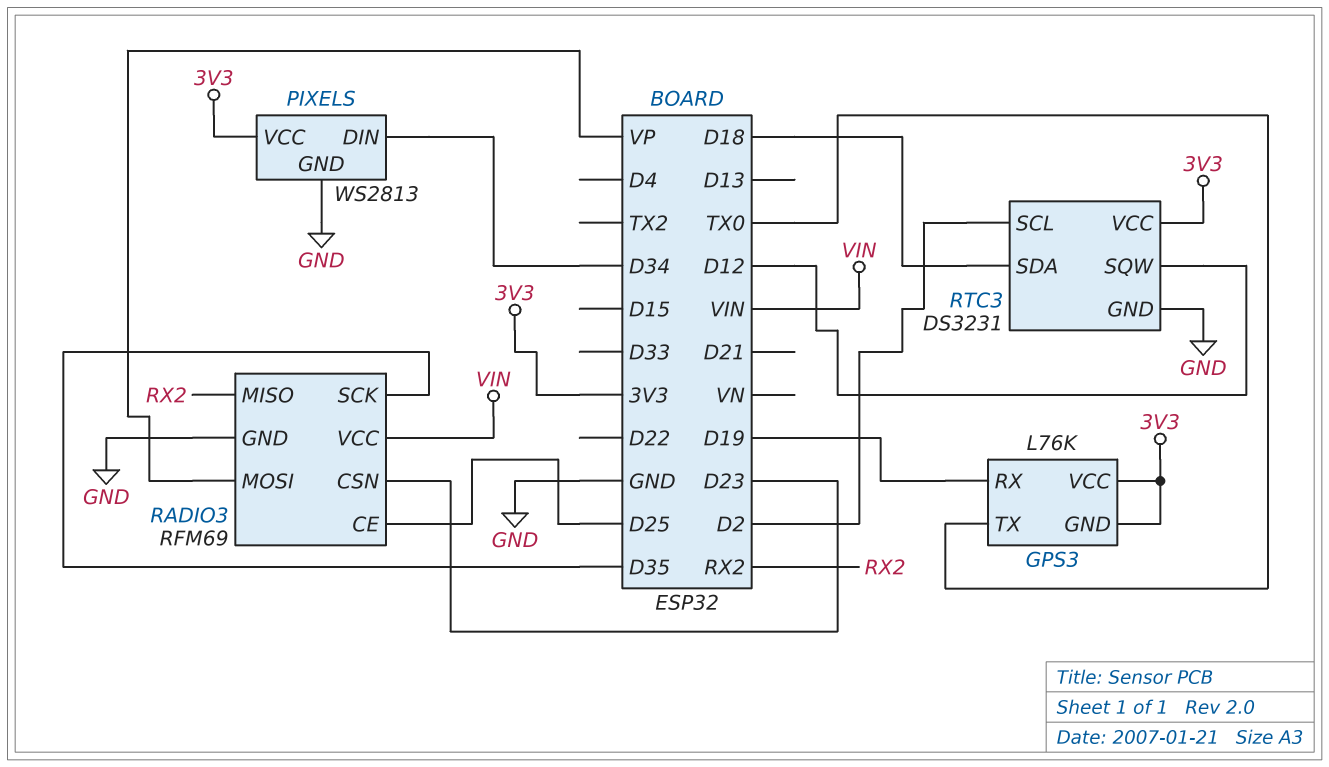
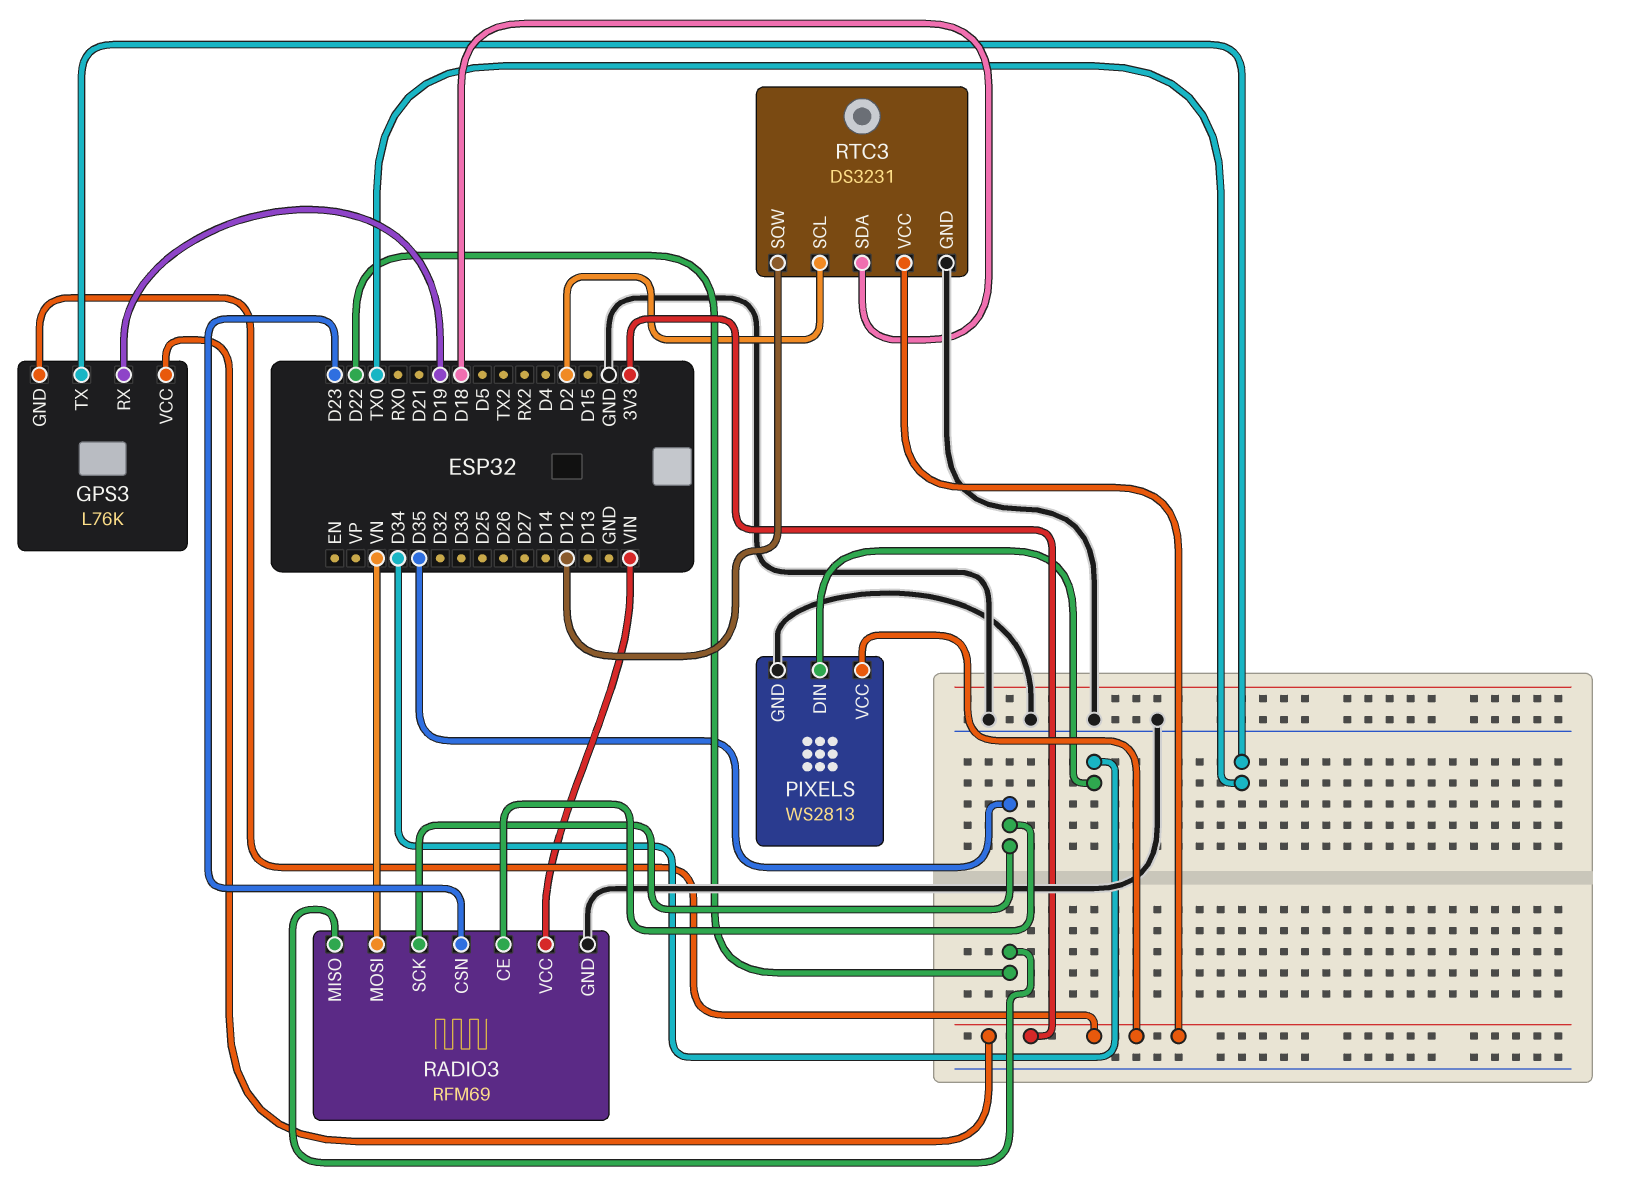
RADIO3 pin CE: D25 -> D35
RADIO3 pin MISO: RX2 -> D22
RADIO3 pin MOSI: VP -> VN

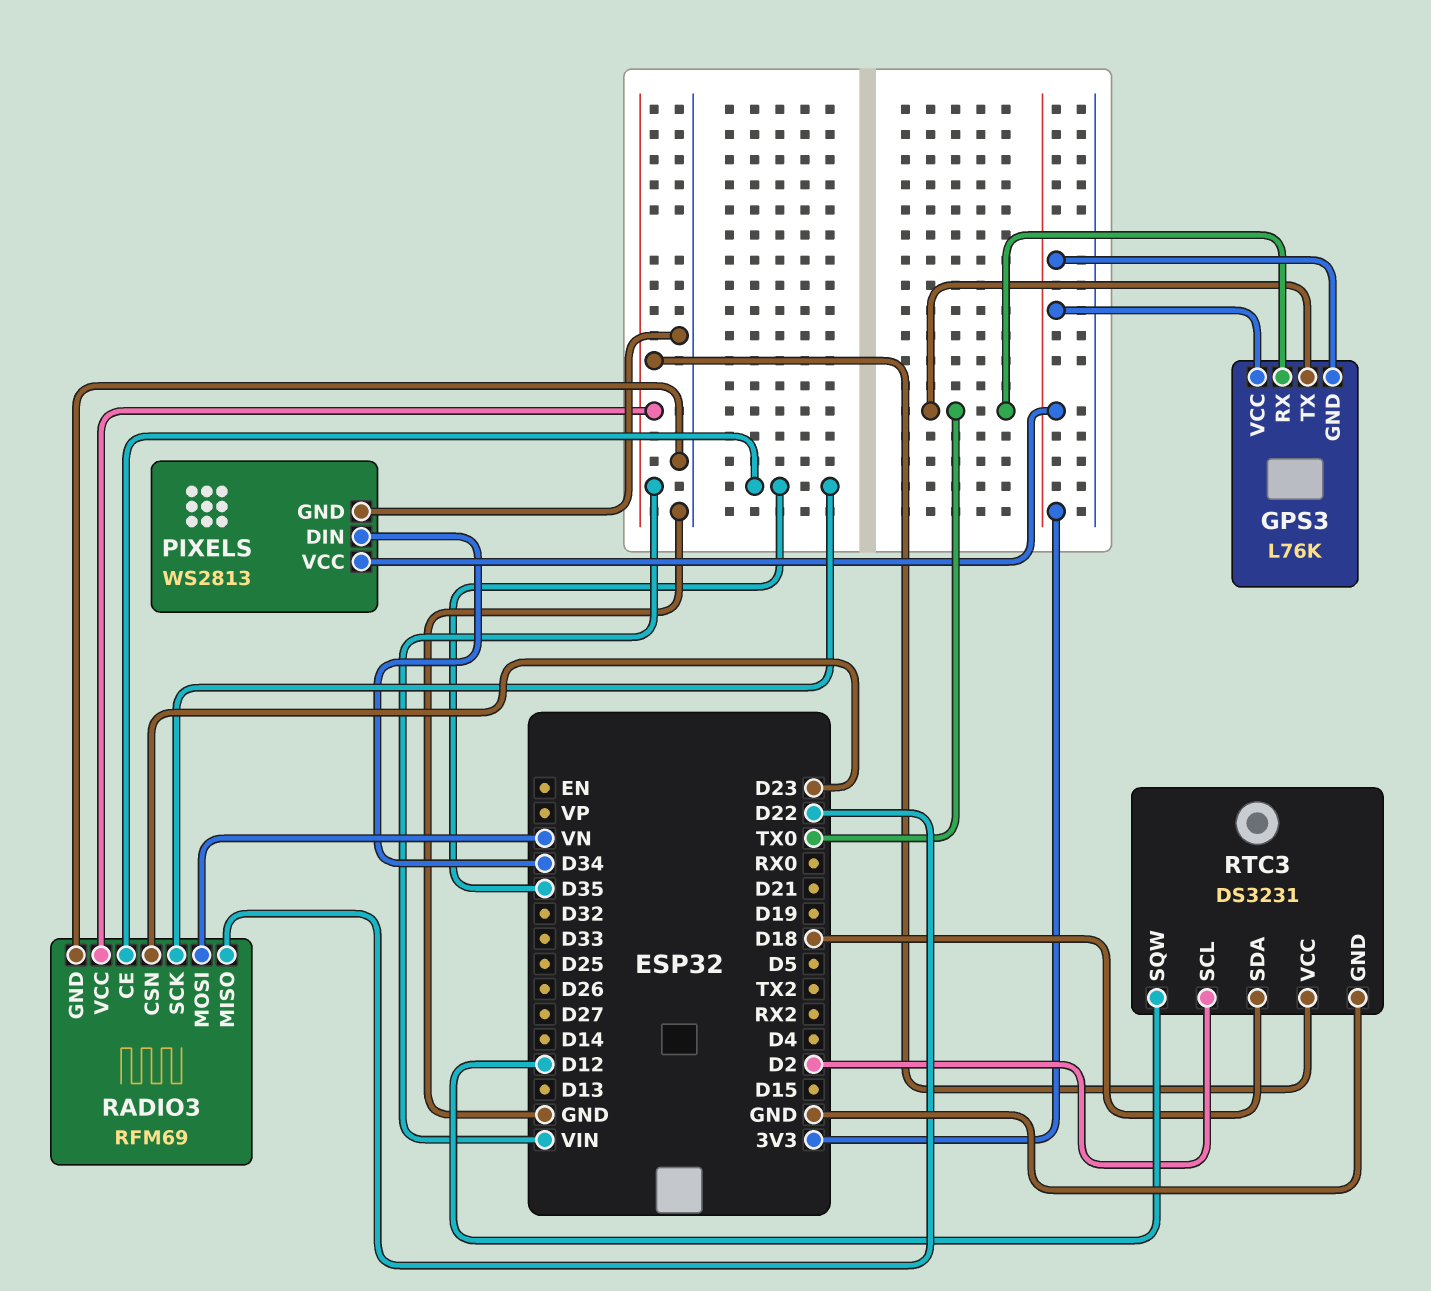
GPS3 pin RX: D19 -> TX0
RTC3 pin VCC: 3V3 -> VIN

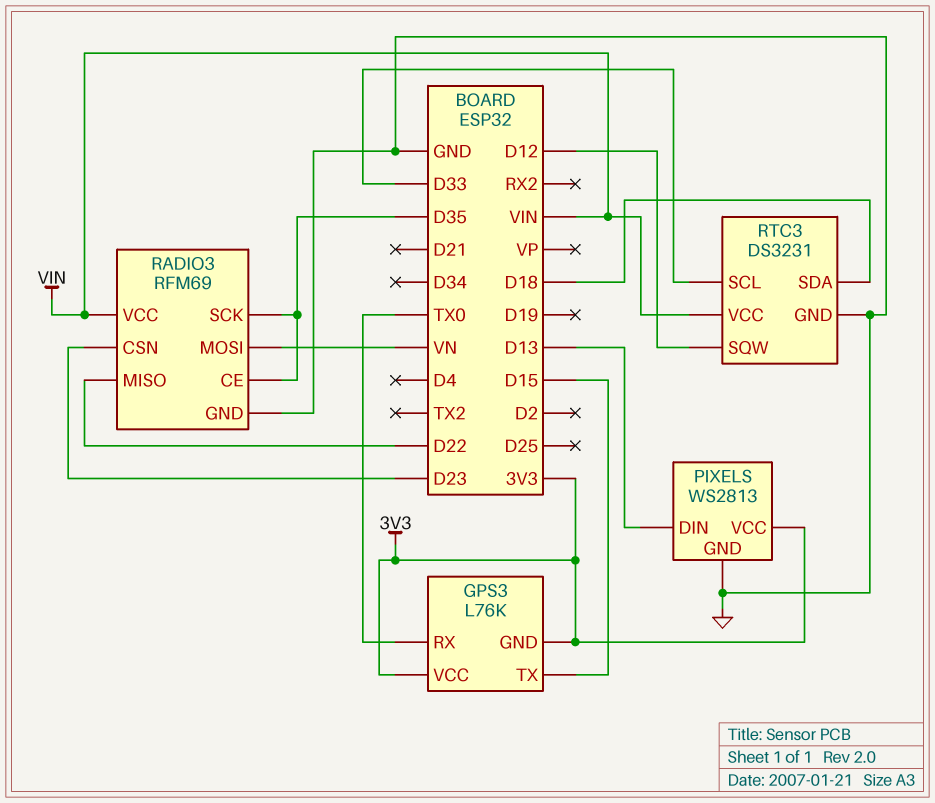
GPS3 pin TX: TX0 -> D15
PIXELS pin DIN: D34 -> D13
RTC3 pin SCL: D2 -> D33

